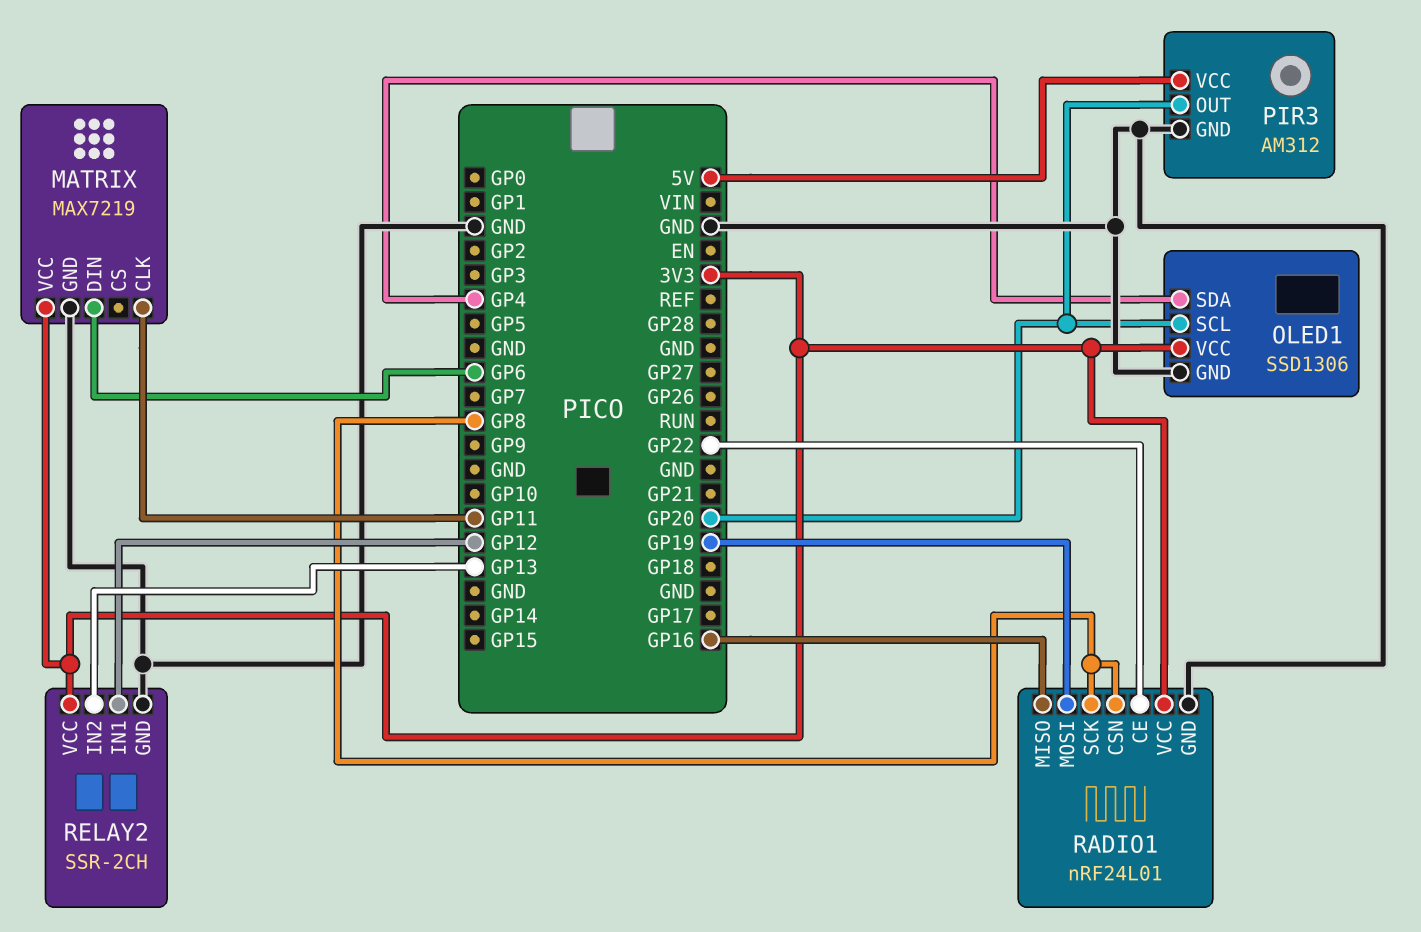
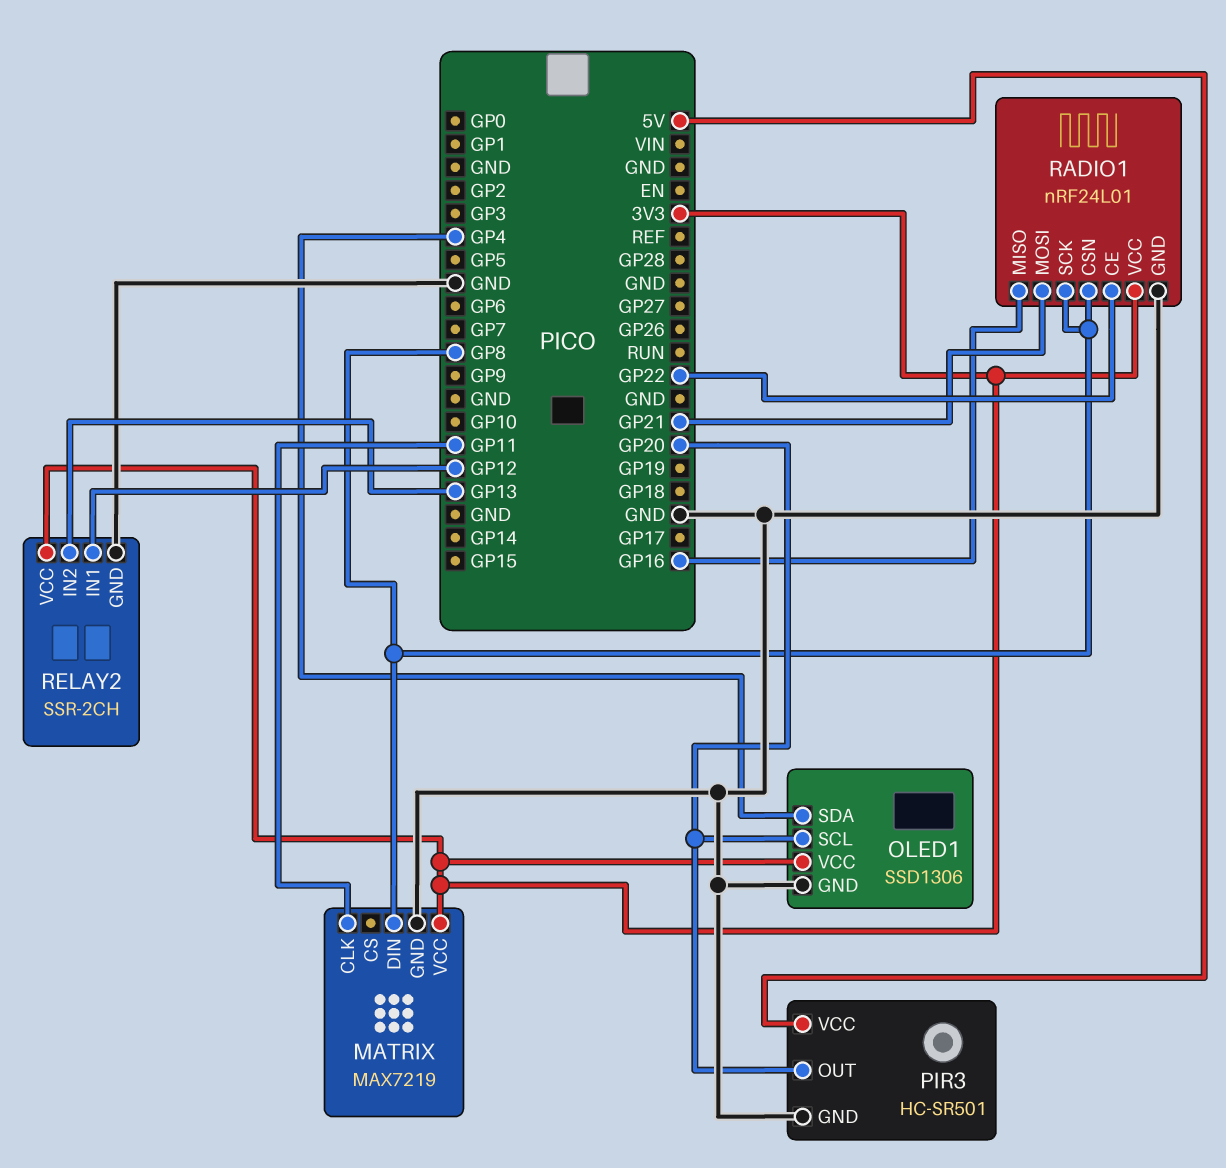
MATRIX pin DIN: GP6 -> GP8
PIR3: AM312 -> HC-SR501
RADIO1 pin MOSI: GP19 -> GP21

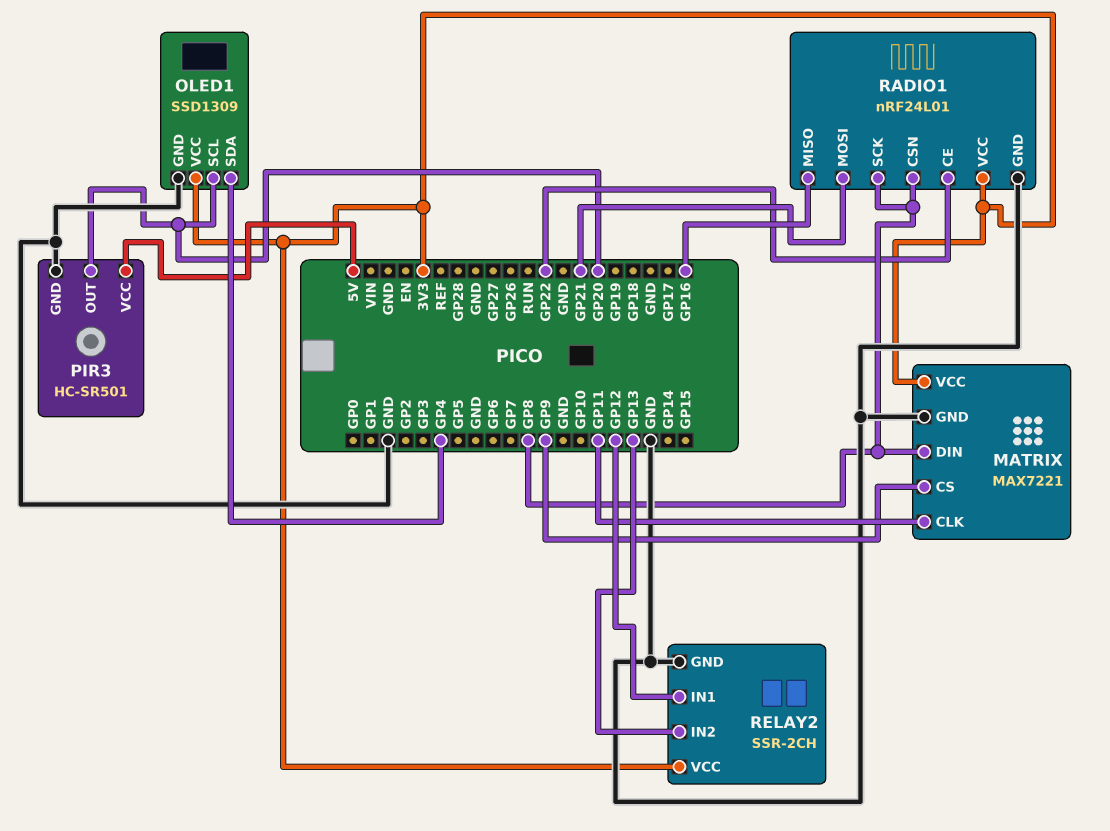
MATRIX: MAX7219 -> MAX7221
MATRIX pin CS: none -> GP9
OLED1: SSD1306 -> SSD1309

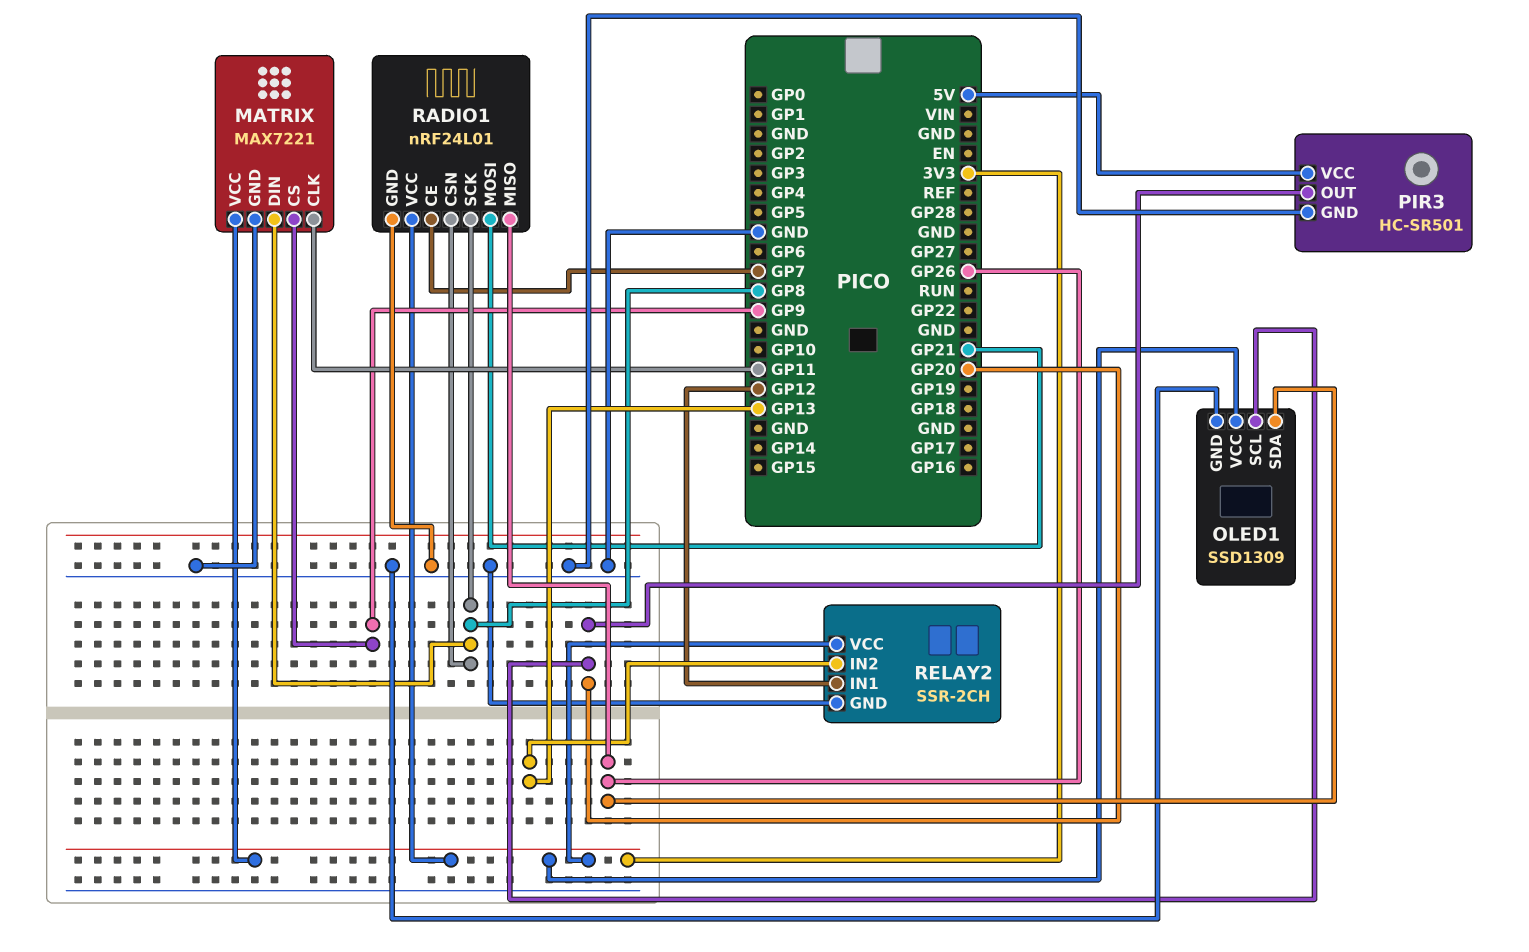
OLED1 pin SDA: GP4 -> GP26
RADIO1 pin CE: GP22 -> GP7
RADIO1 pin MISO: GP16 -> GP26

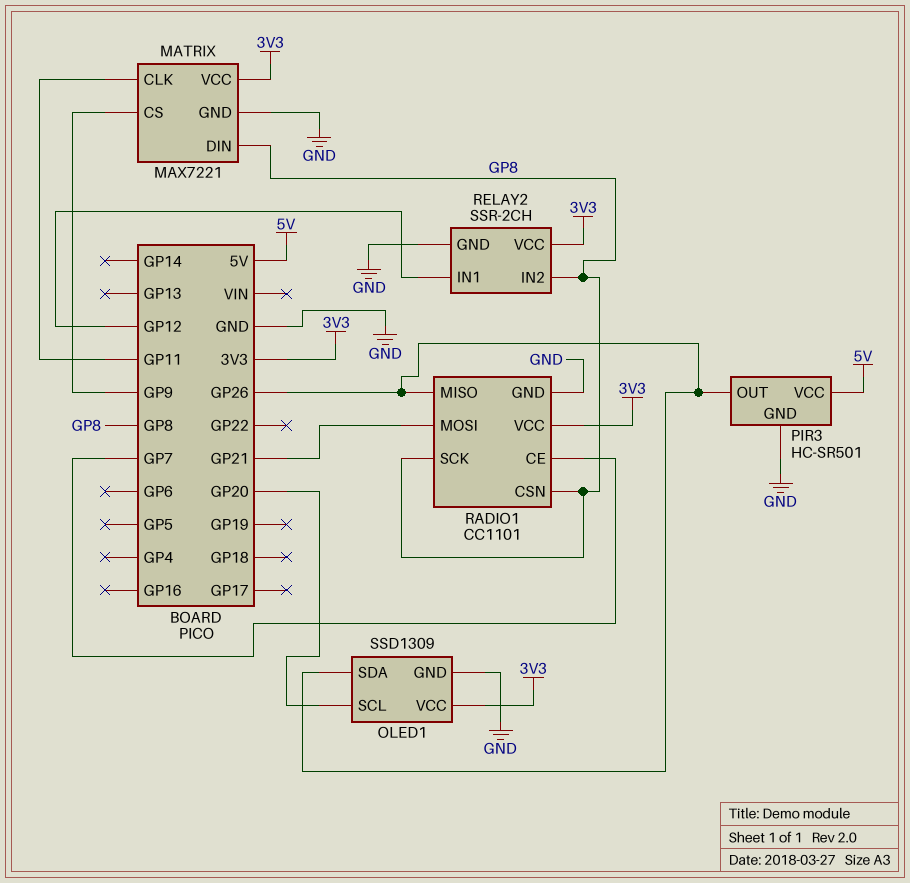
PIR3 pin OUT: GP20 -> GP26
RADIO1: nRF24L01 -> CC1101
RELAY2 pin IN2: GP13 -> GP8

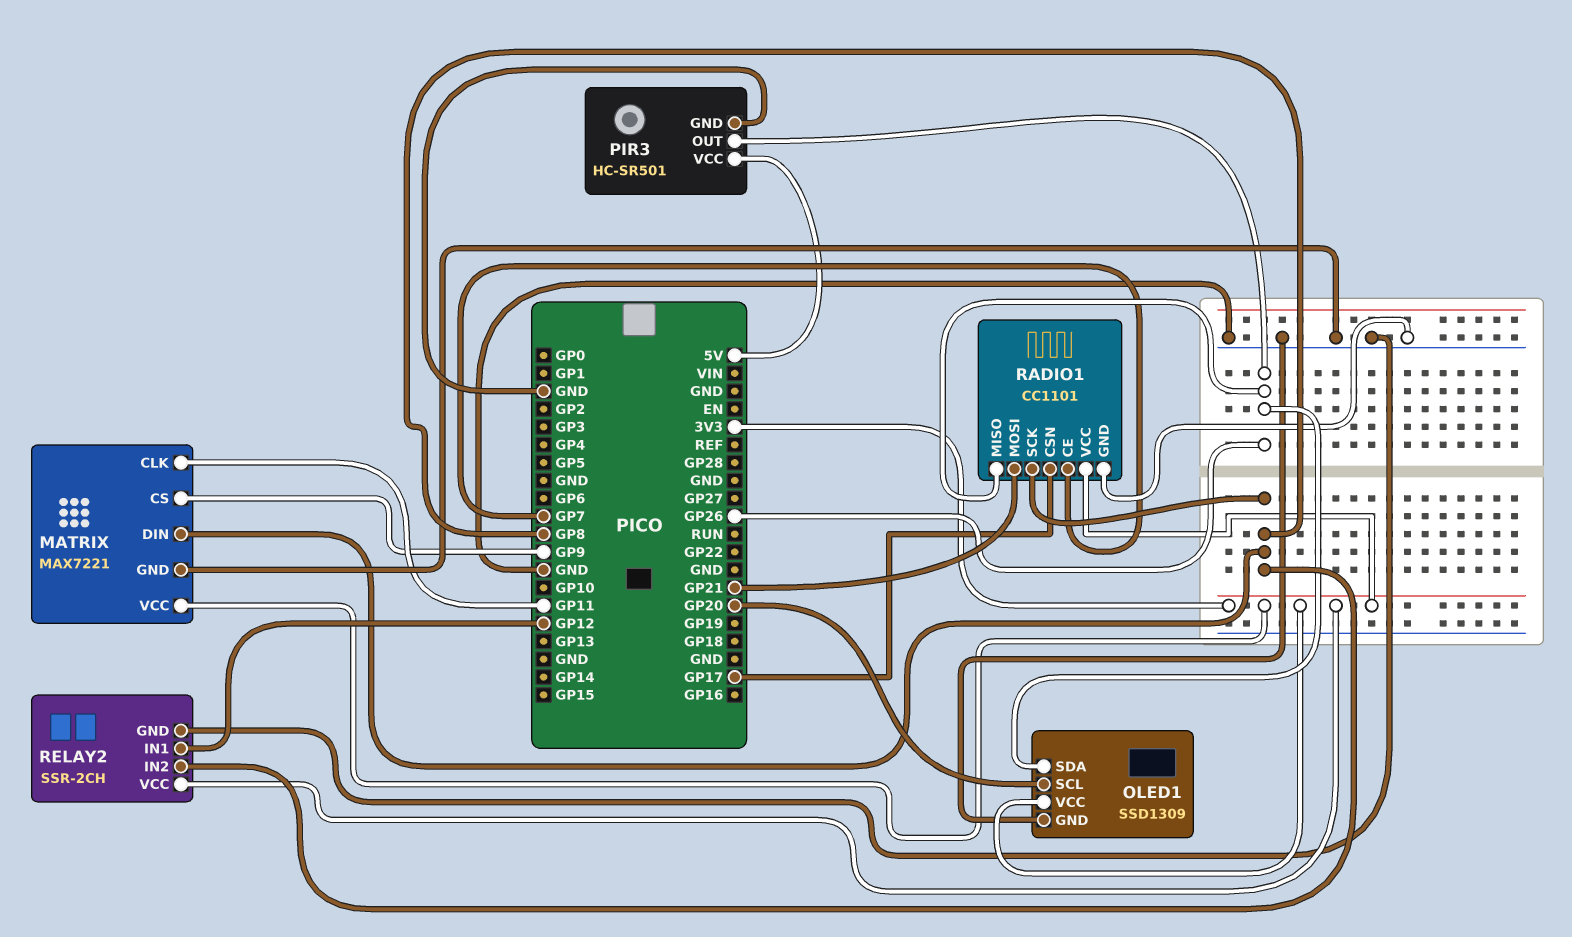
RADIO1 pin CSN: GP8 -> GP17

